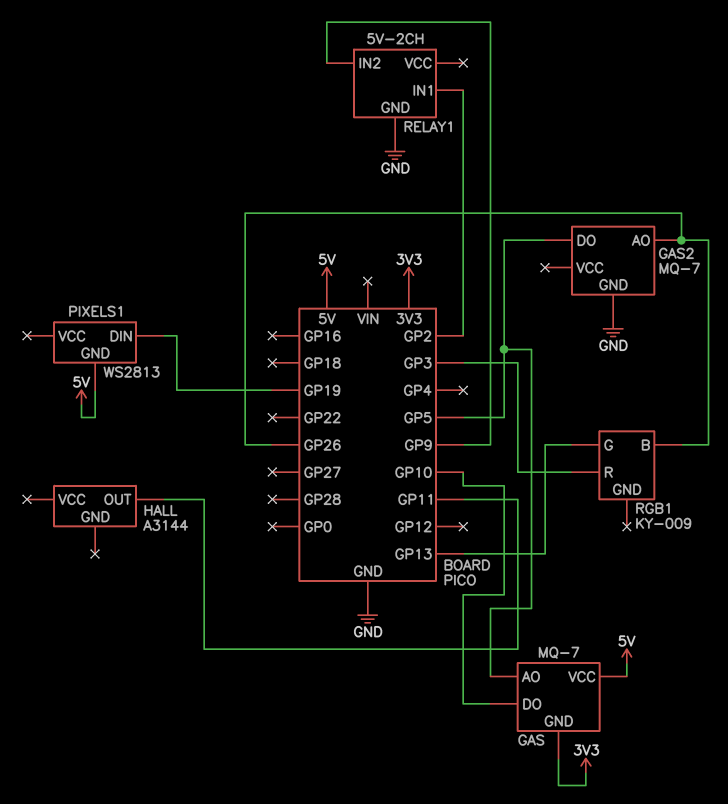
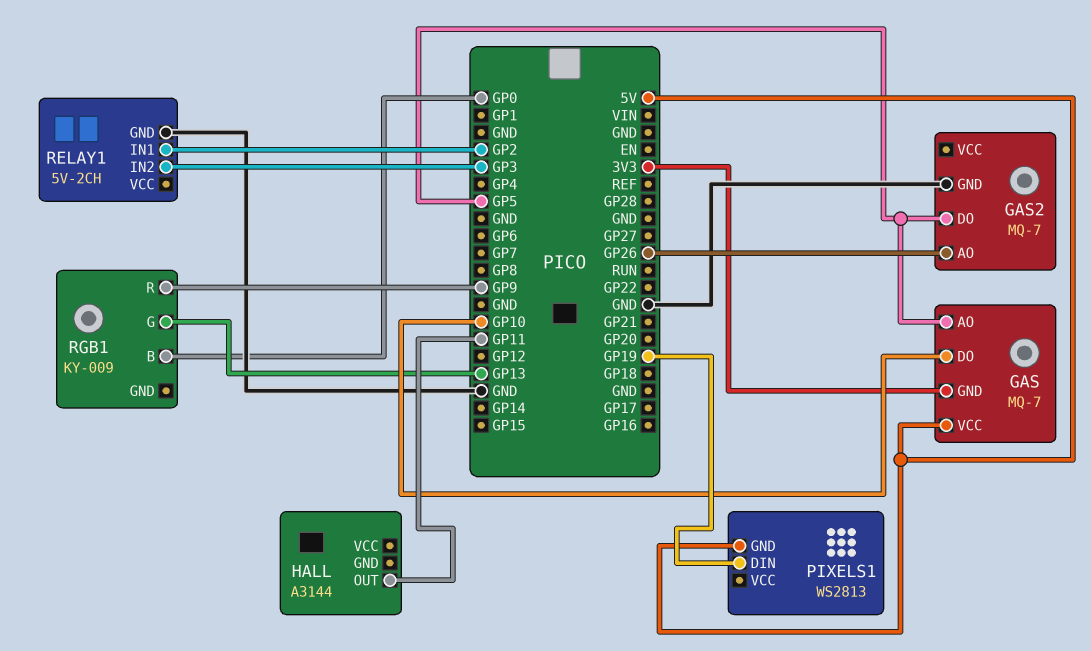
RELAY1 pin IN2: GP9 -> GP3
RGB1 pin B: GP26 -> GP0
RGB1 pin R: GP3 -> GP9

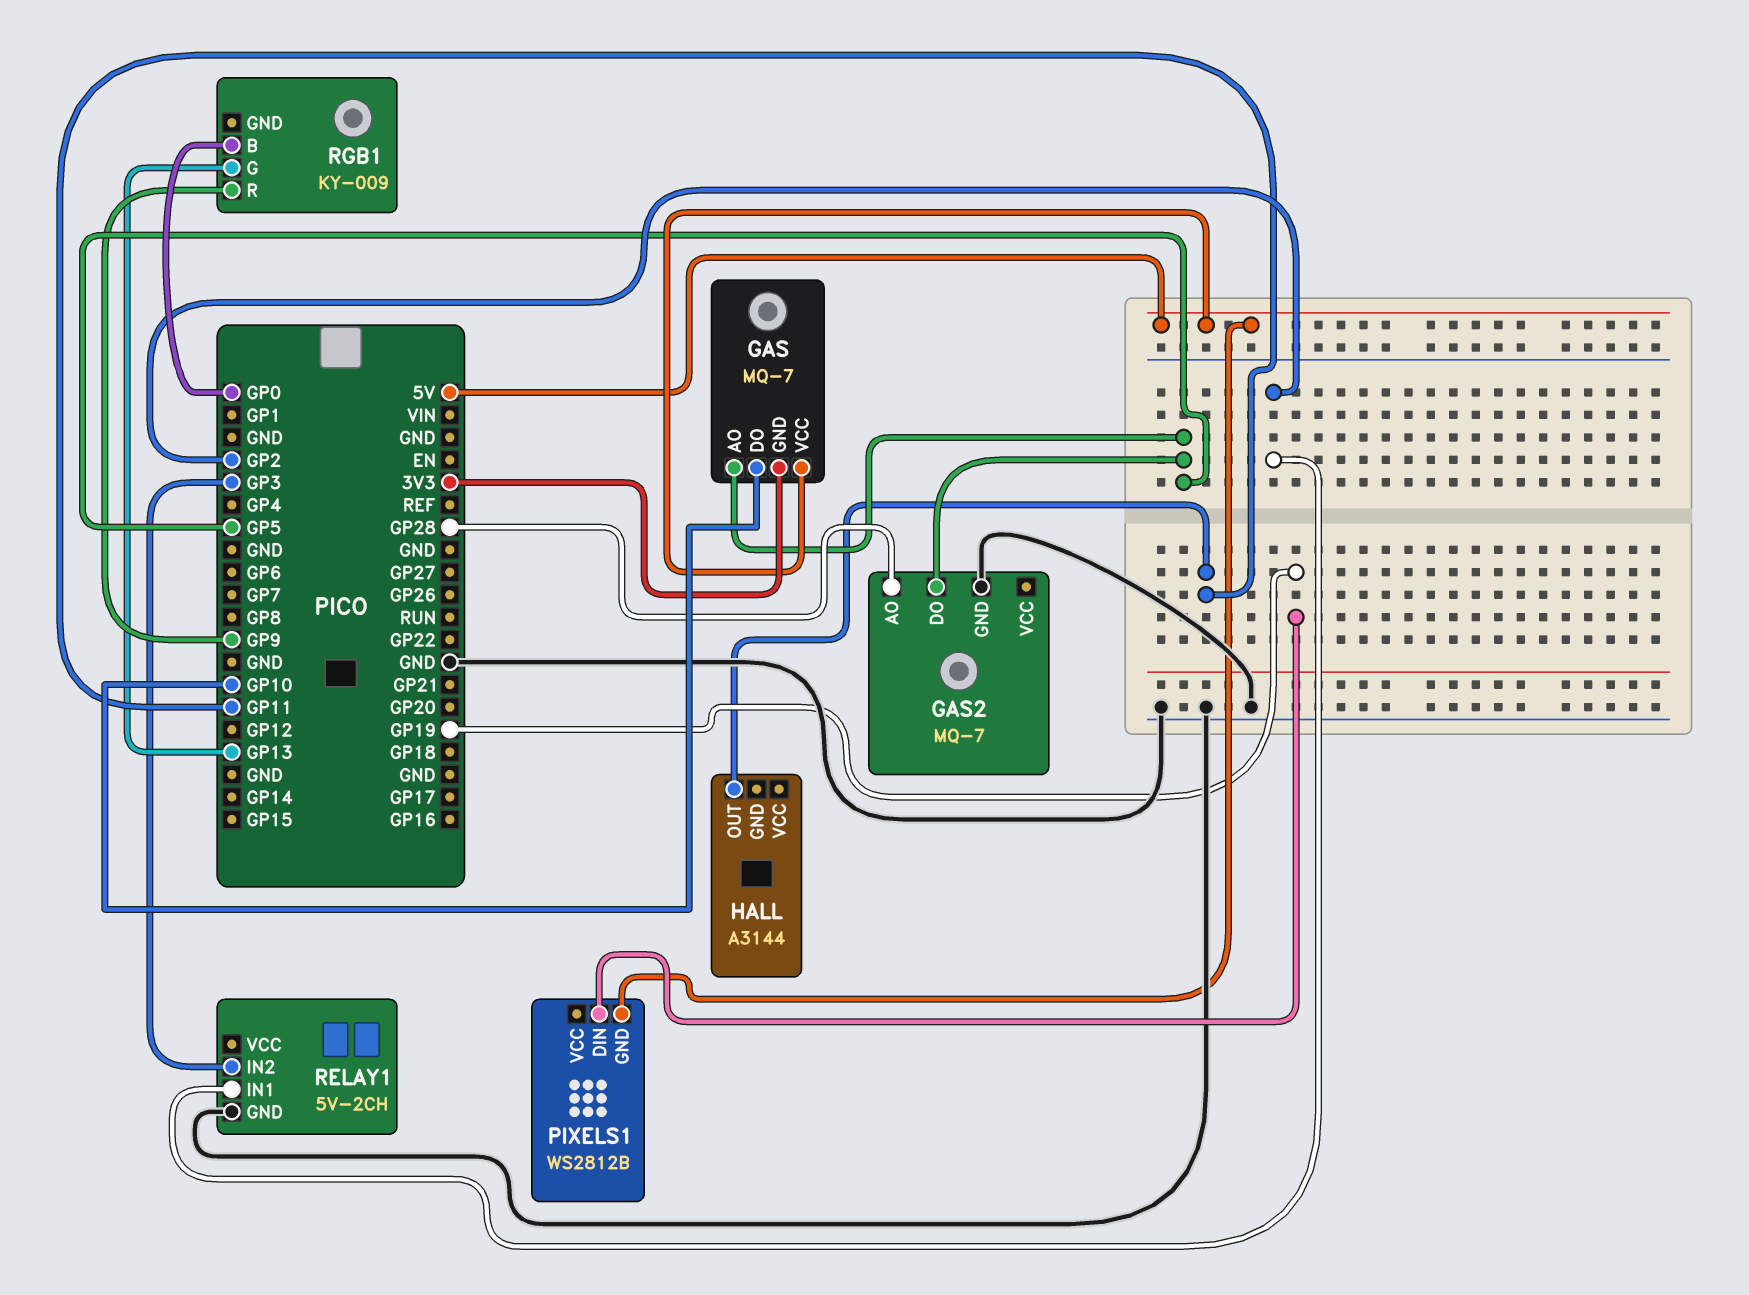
GAS2 pin AO: GP26 -> GP28
PIXELS1: WS2813 -> WS2812B

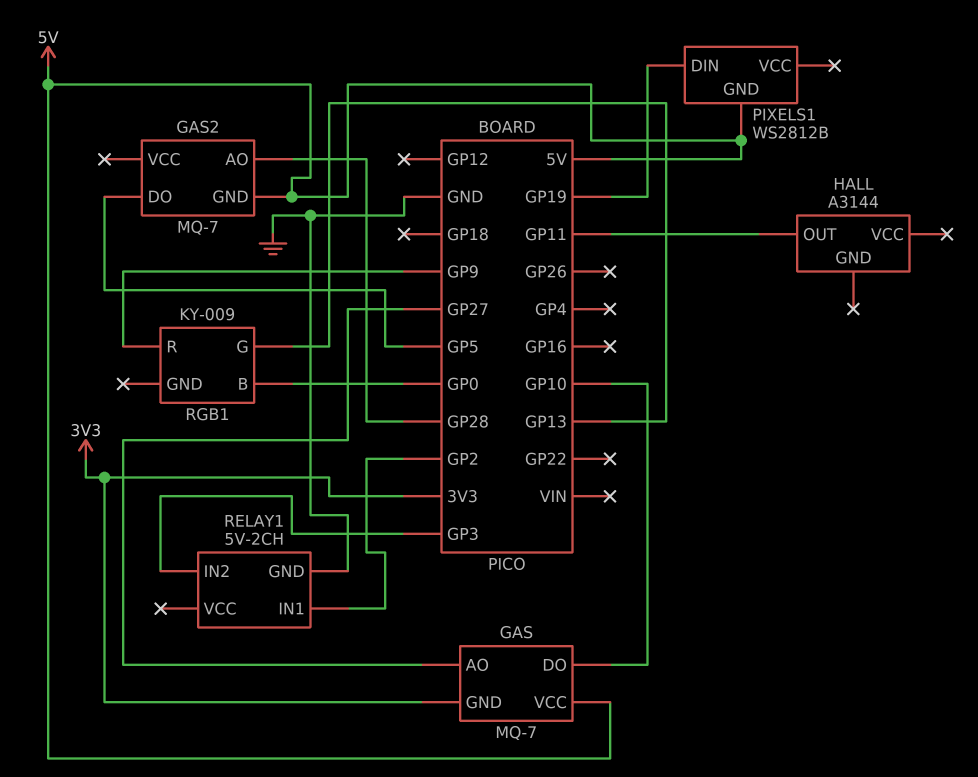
GAS pin AO: GP5 -> GP27
GAS2 pin GND: GND -> 5V

